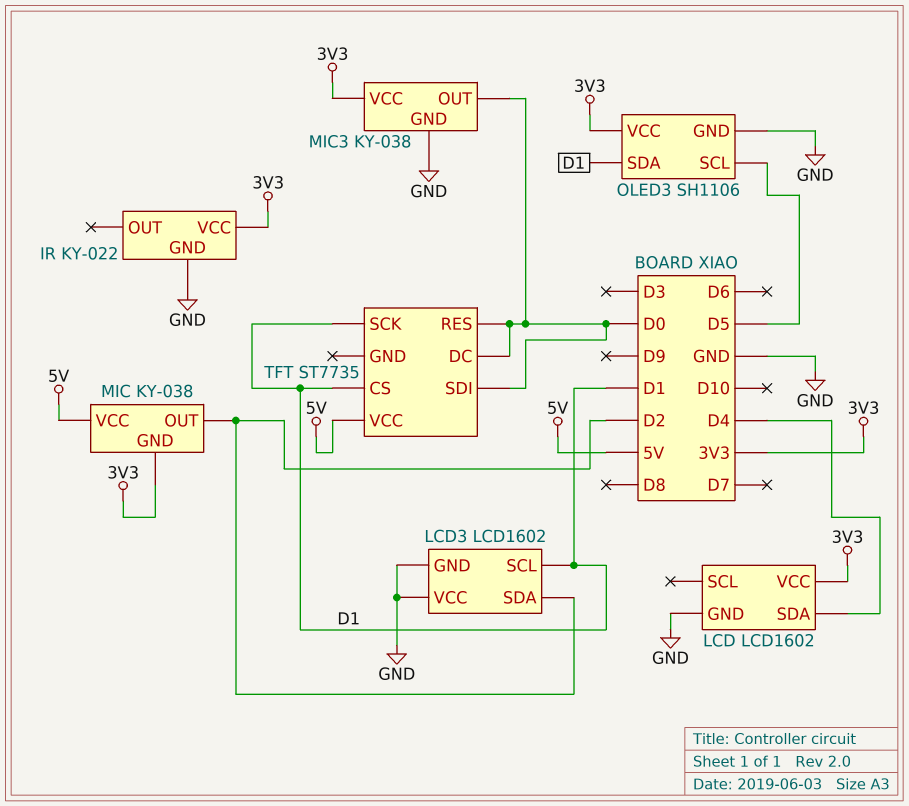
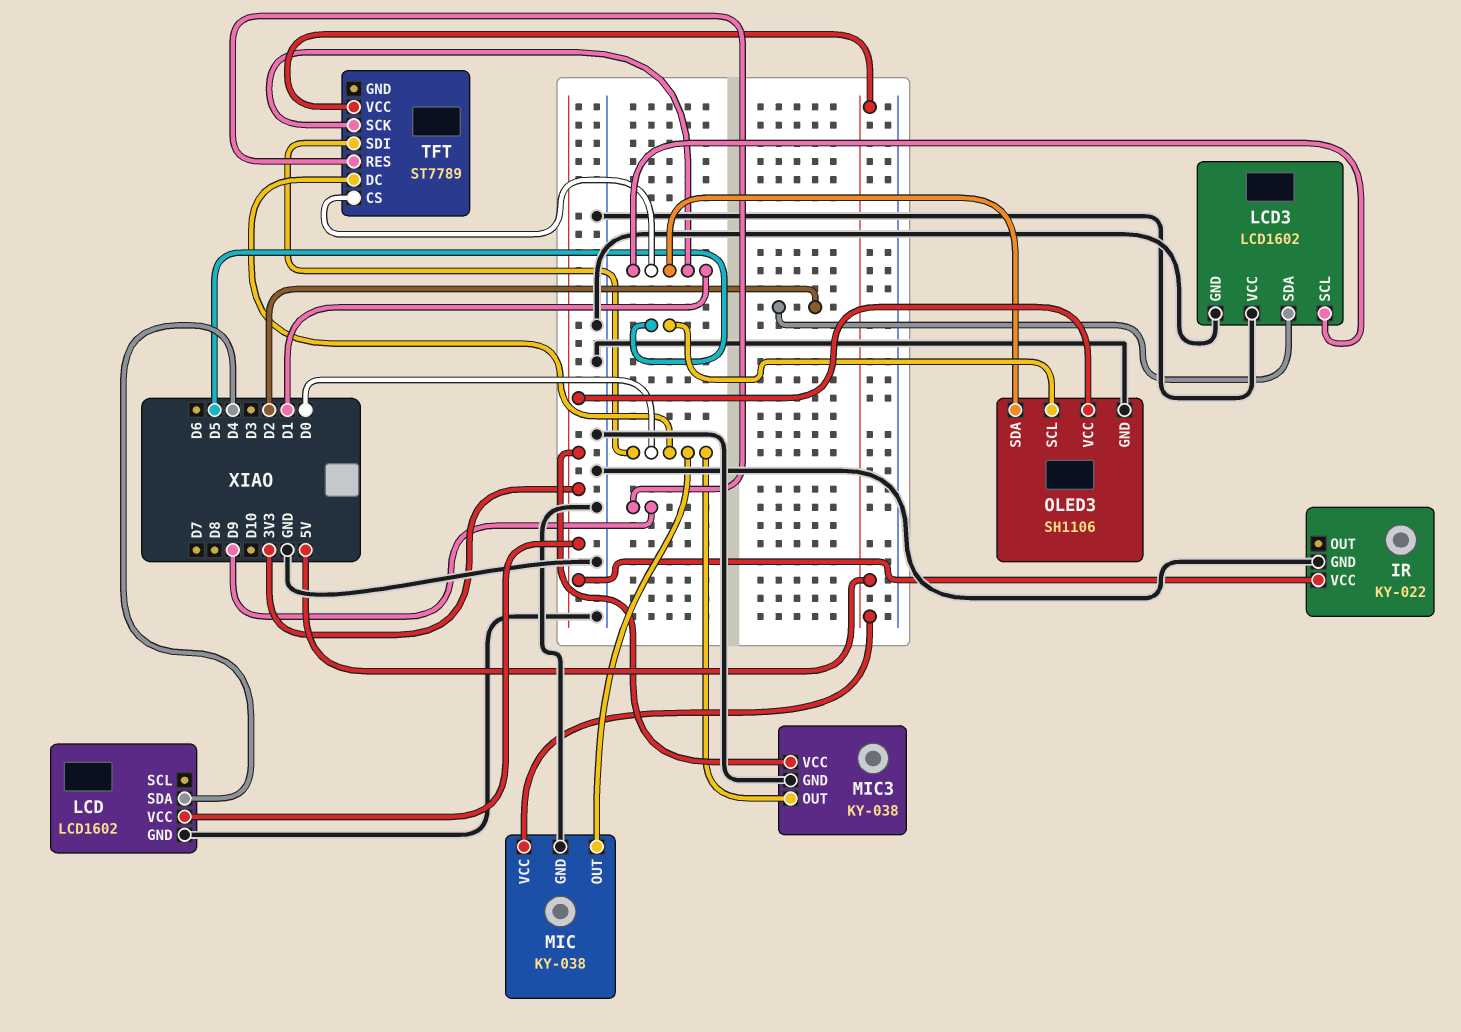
MIC pin GND: 3V3 -> GND
MIC pin OUT: D2 -> D0
TFT: ST7735 -> ST7789
TFT pin RES: D0 -> D9

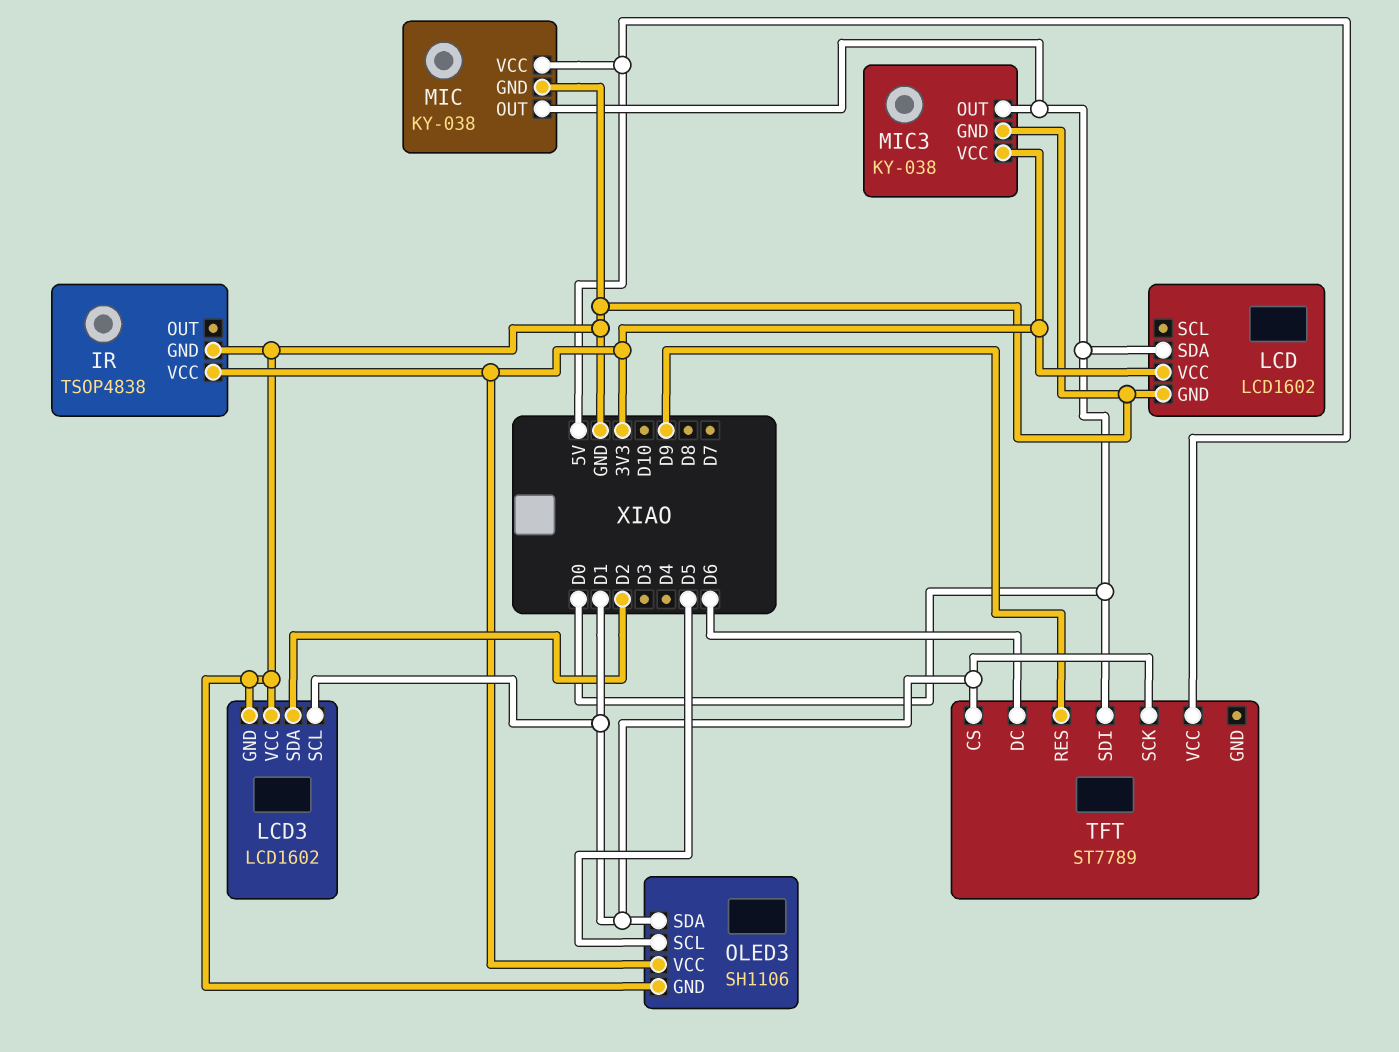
IR: KY-022 -> TSOP4838
LCD pin SDA: D4 -> D0
TFT pin DC: D0 -> D6

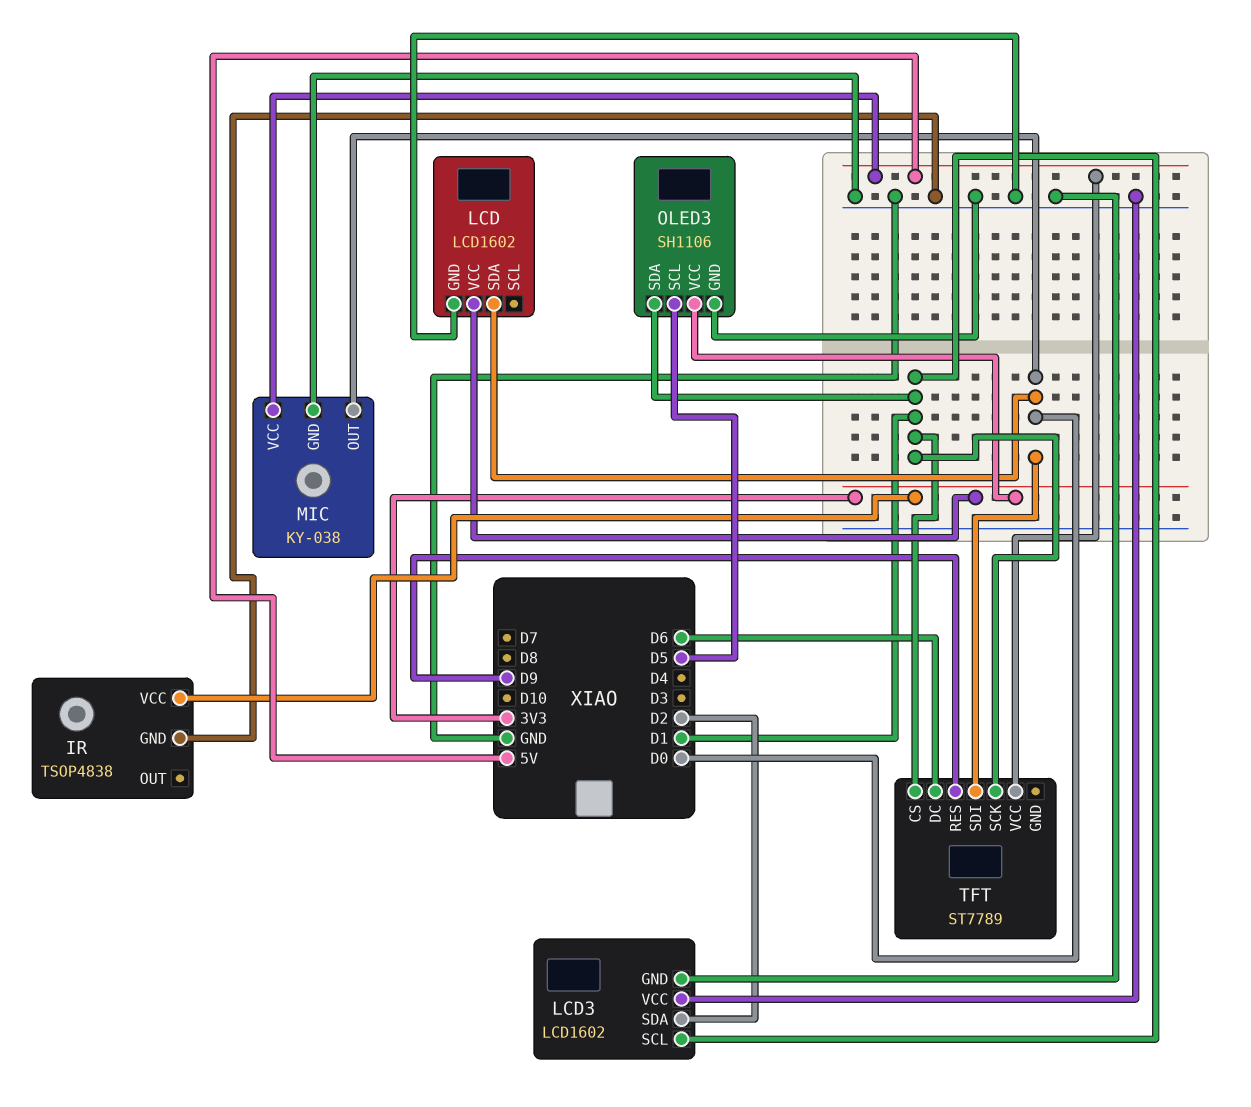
MIC3: KY-038 -> none
MIC3 pin GND: GND -> none
MIC3 pin OUT: D0 -> none
MIC3 pin VCC: 3V3 -> none

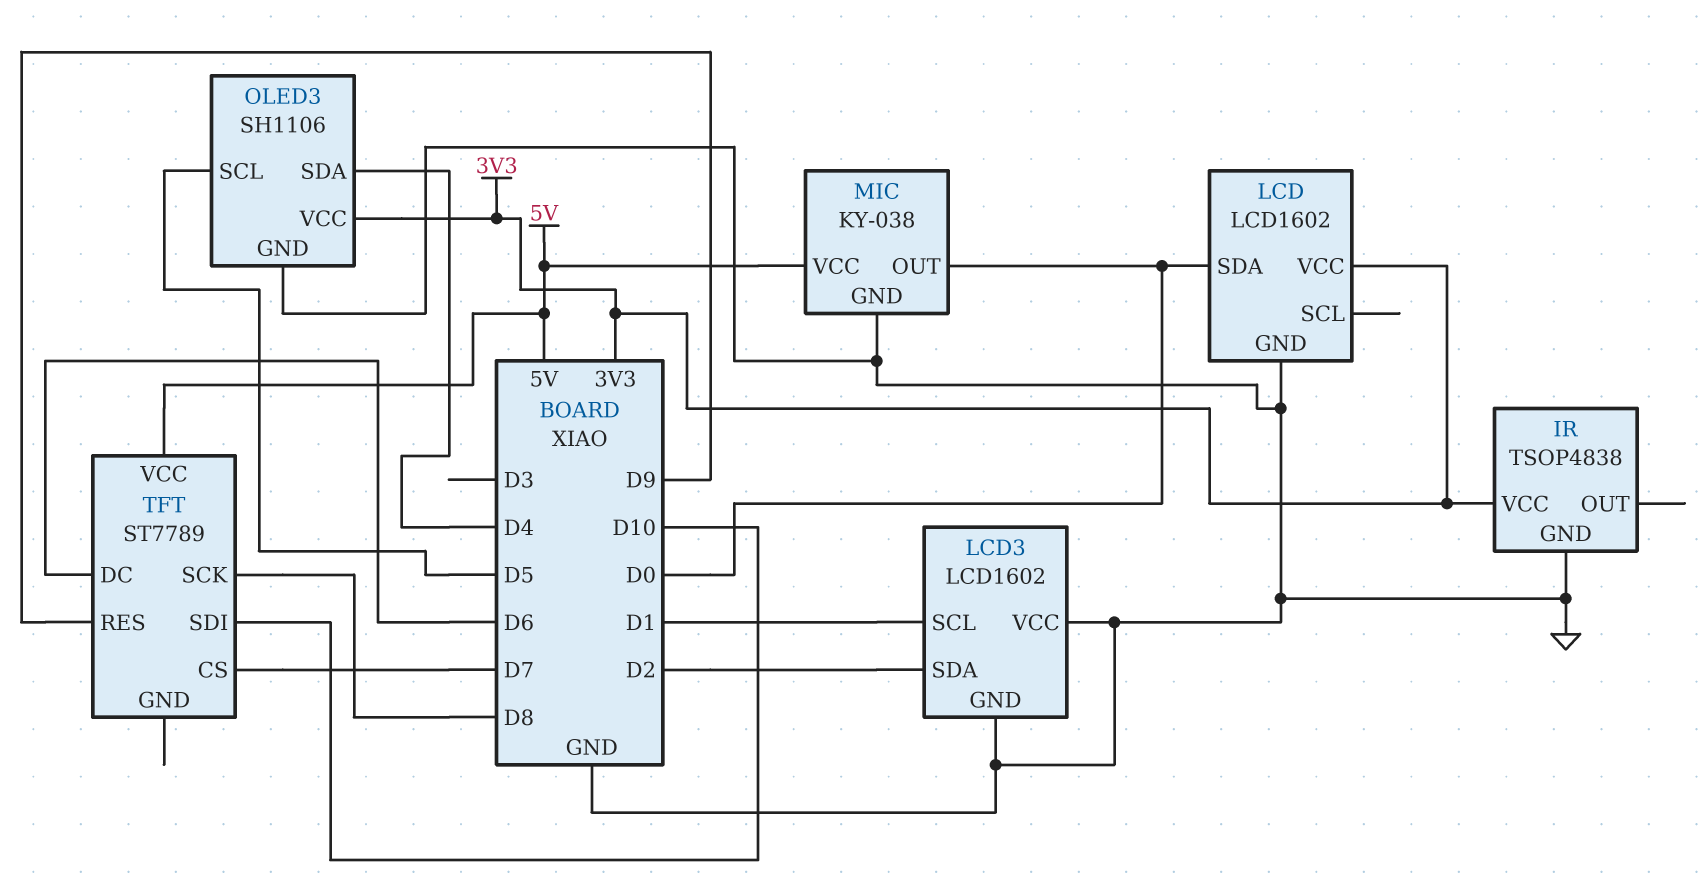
OLED3 pin SDA: D1 -> D4
TFT pin CS: D1 -> D7
TFT pin SCK: D1 -> D8
TFT pin SDI: D0 -> D10

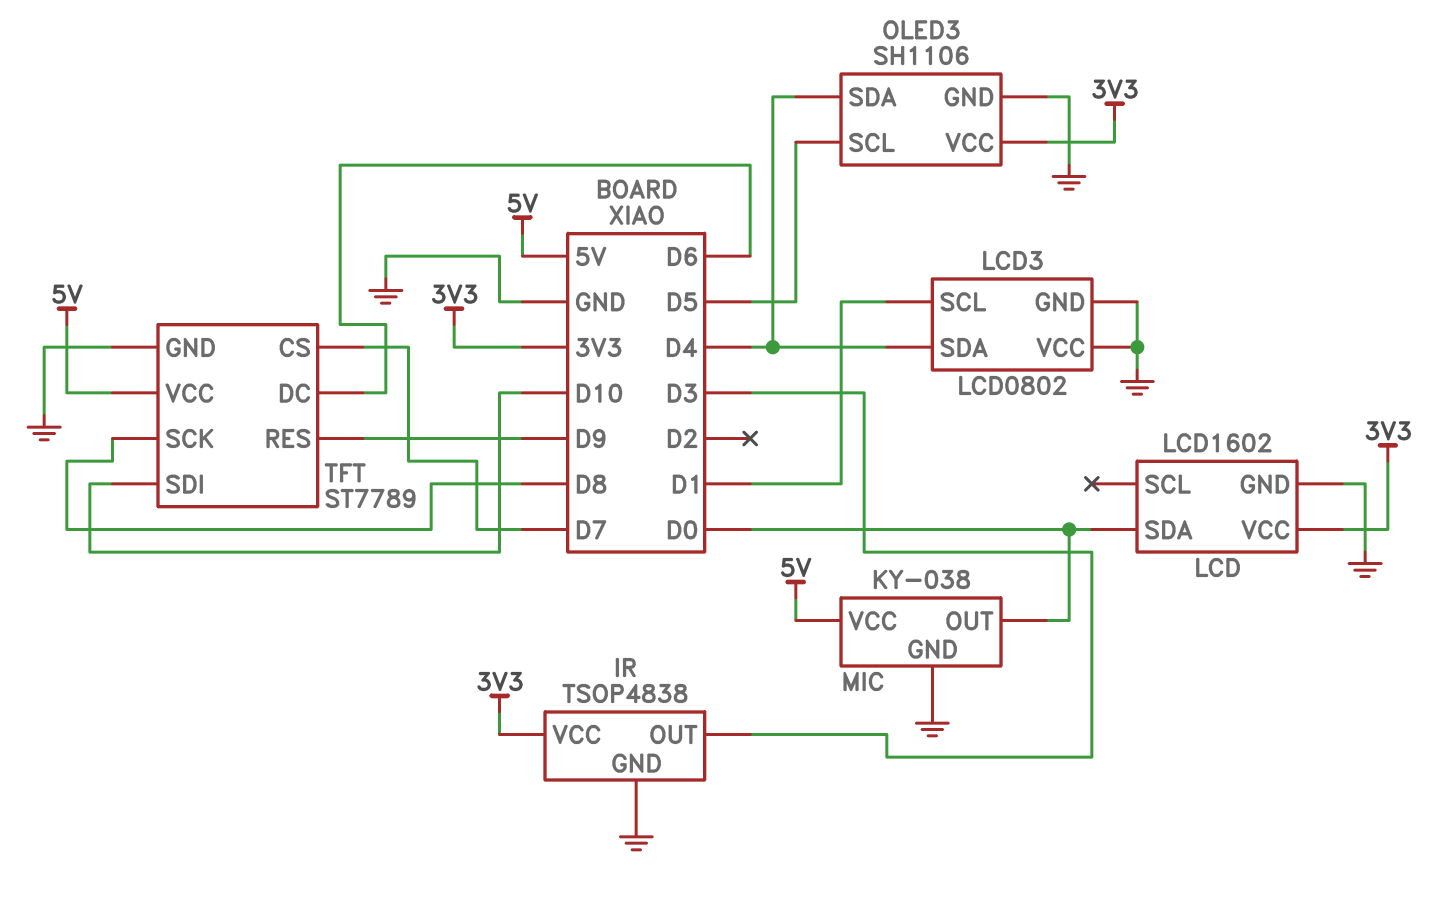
IR pin OUT: none -> D3
LCD3: LCD1602 -> LCD0802
LCD3 pin SDA: D2 -> D4
TFT pin GND: none -> GND

